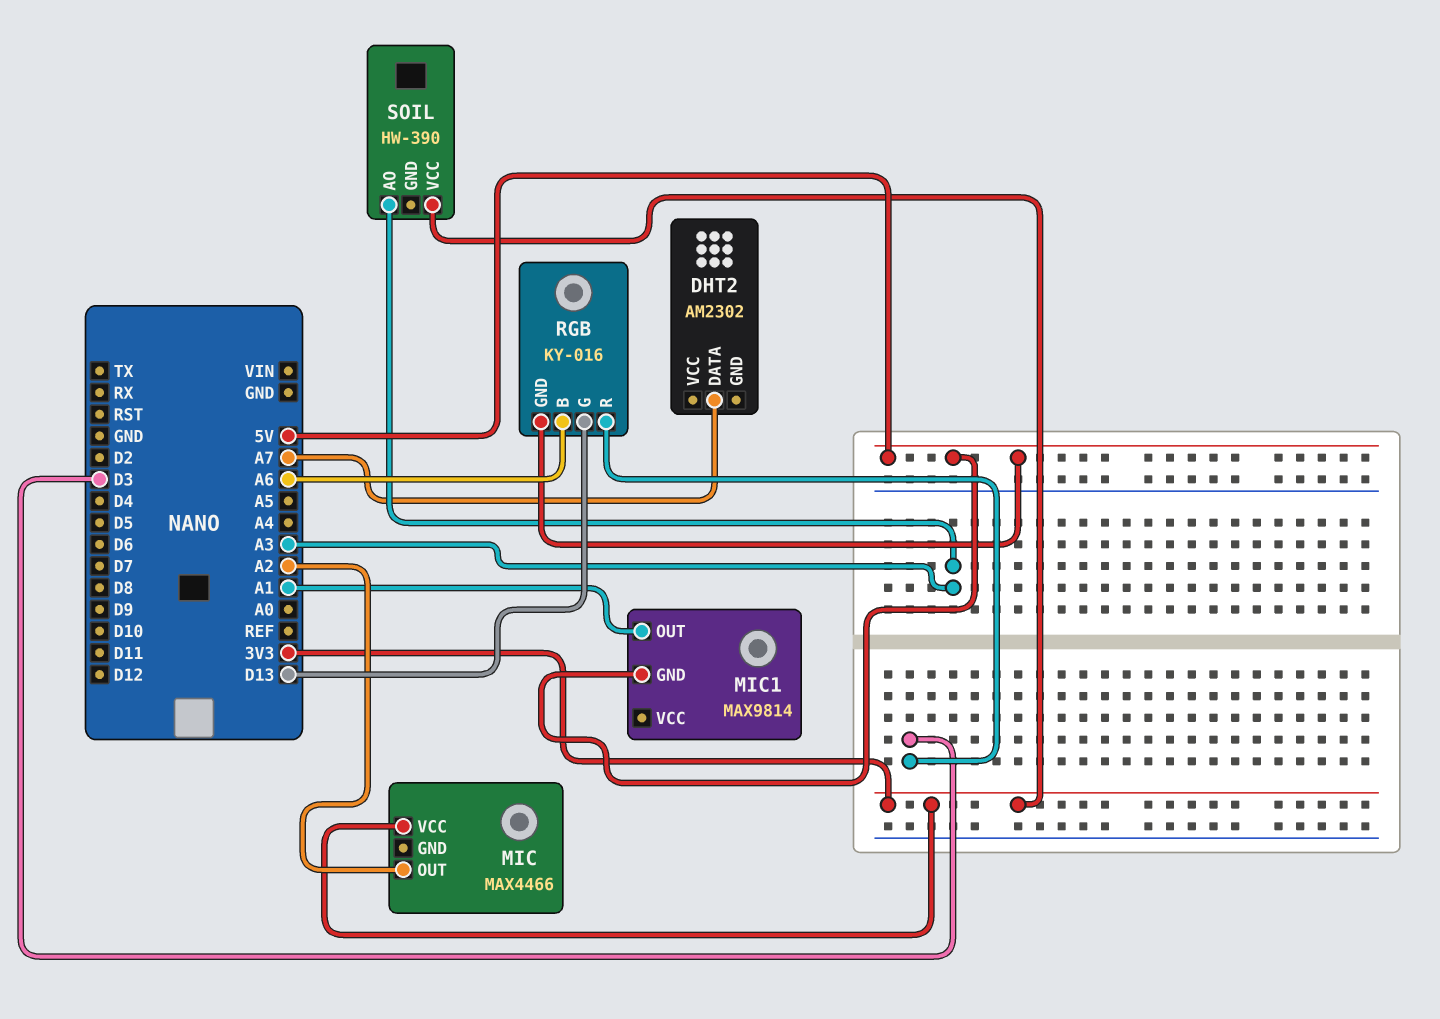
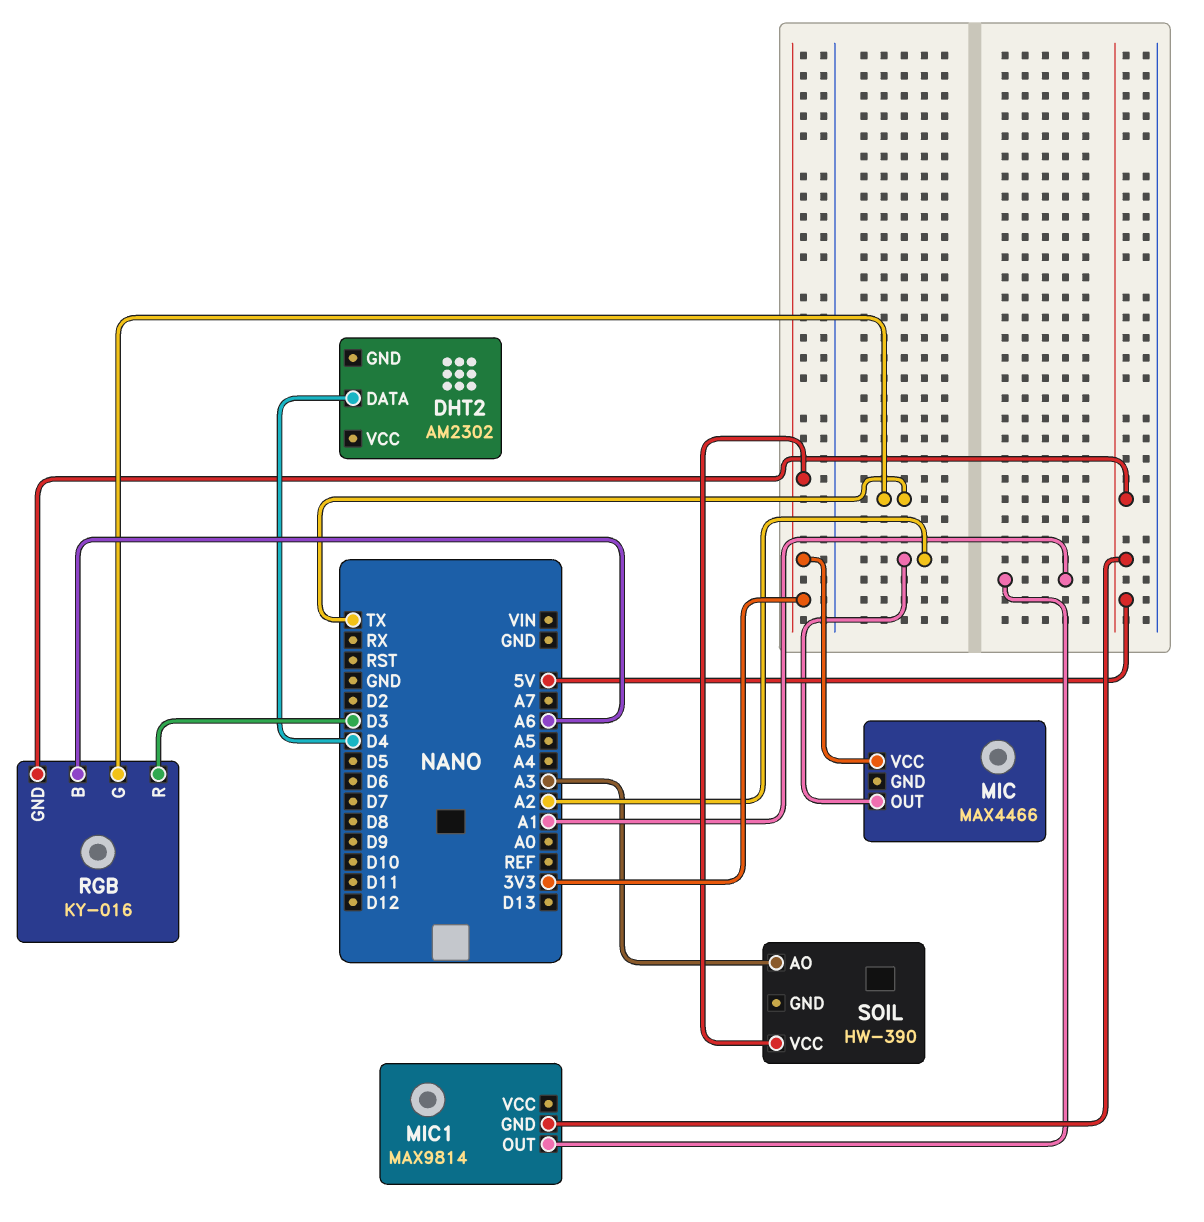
DHT2 pin DATA: A7 -> D4
RGB pin G: D13 -> TX

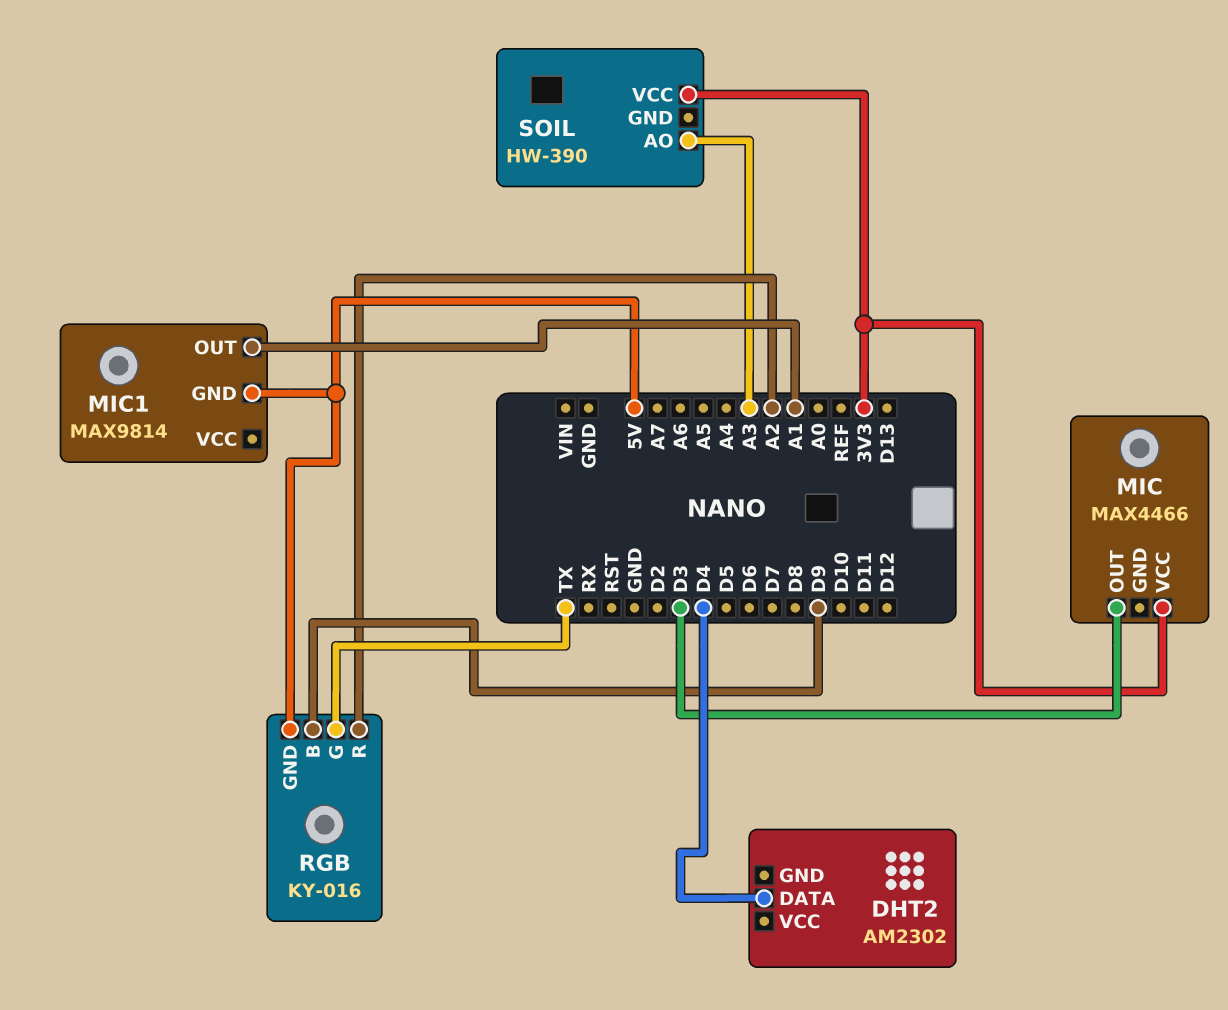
MIC pin OUT: A2 -> D3
RGB pin B: A6 -> D9
RGB pin R: D3 -> A2

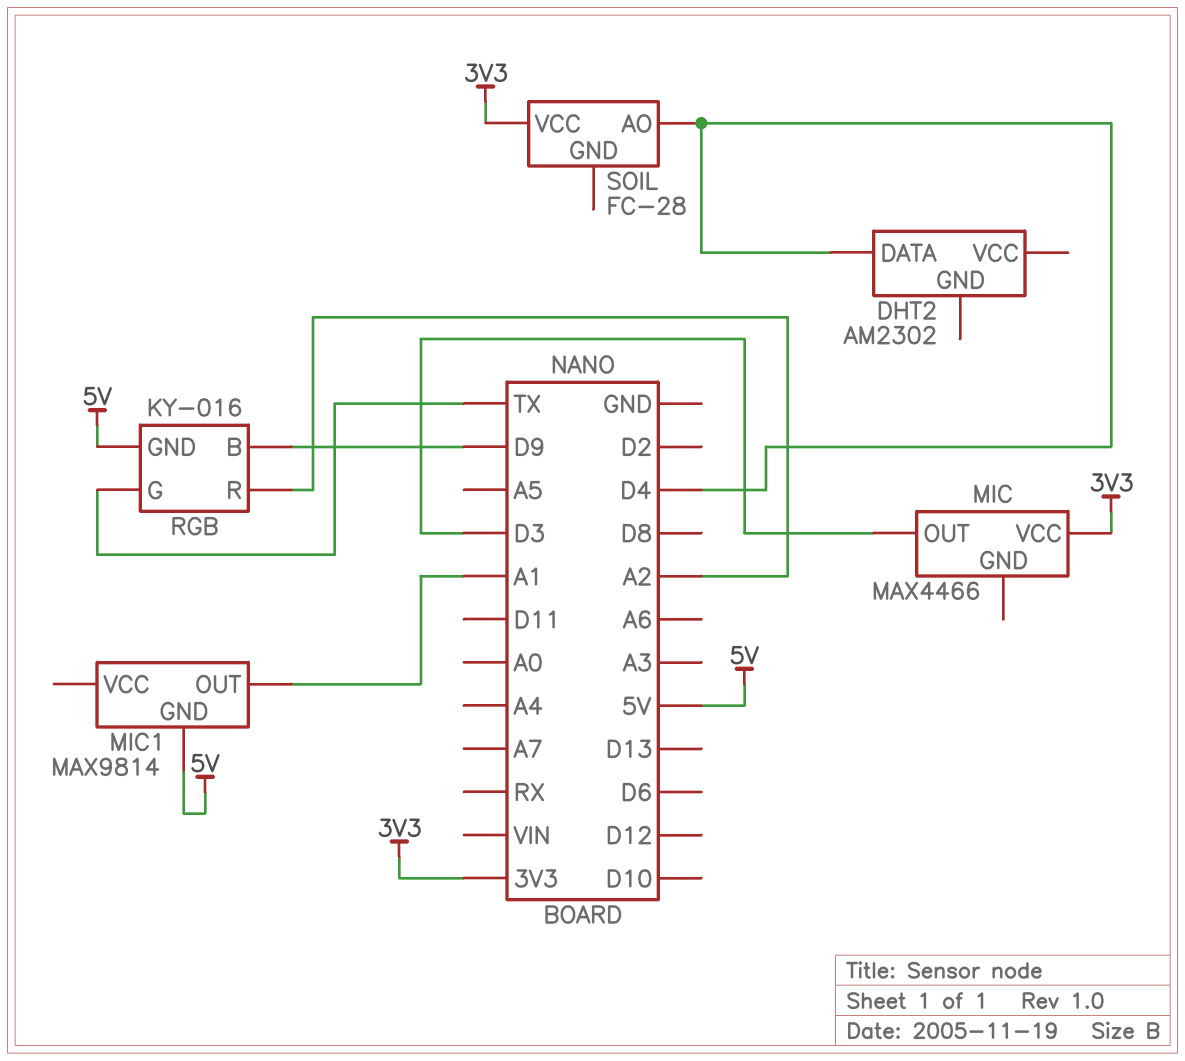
SOIL: HW-390 -> FC-28
SOIL pin AO: A3 -> D4

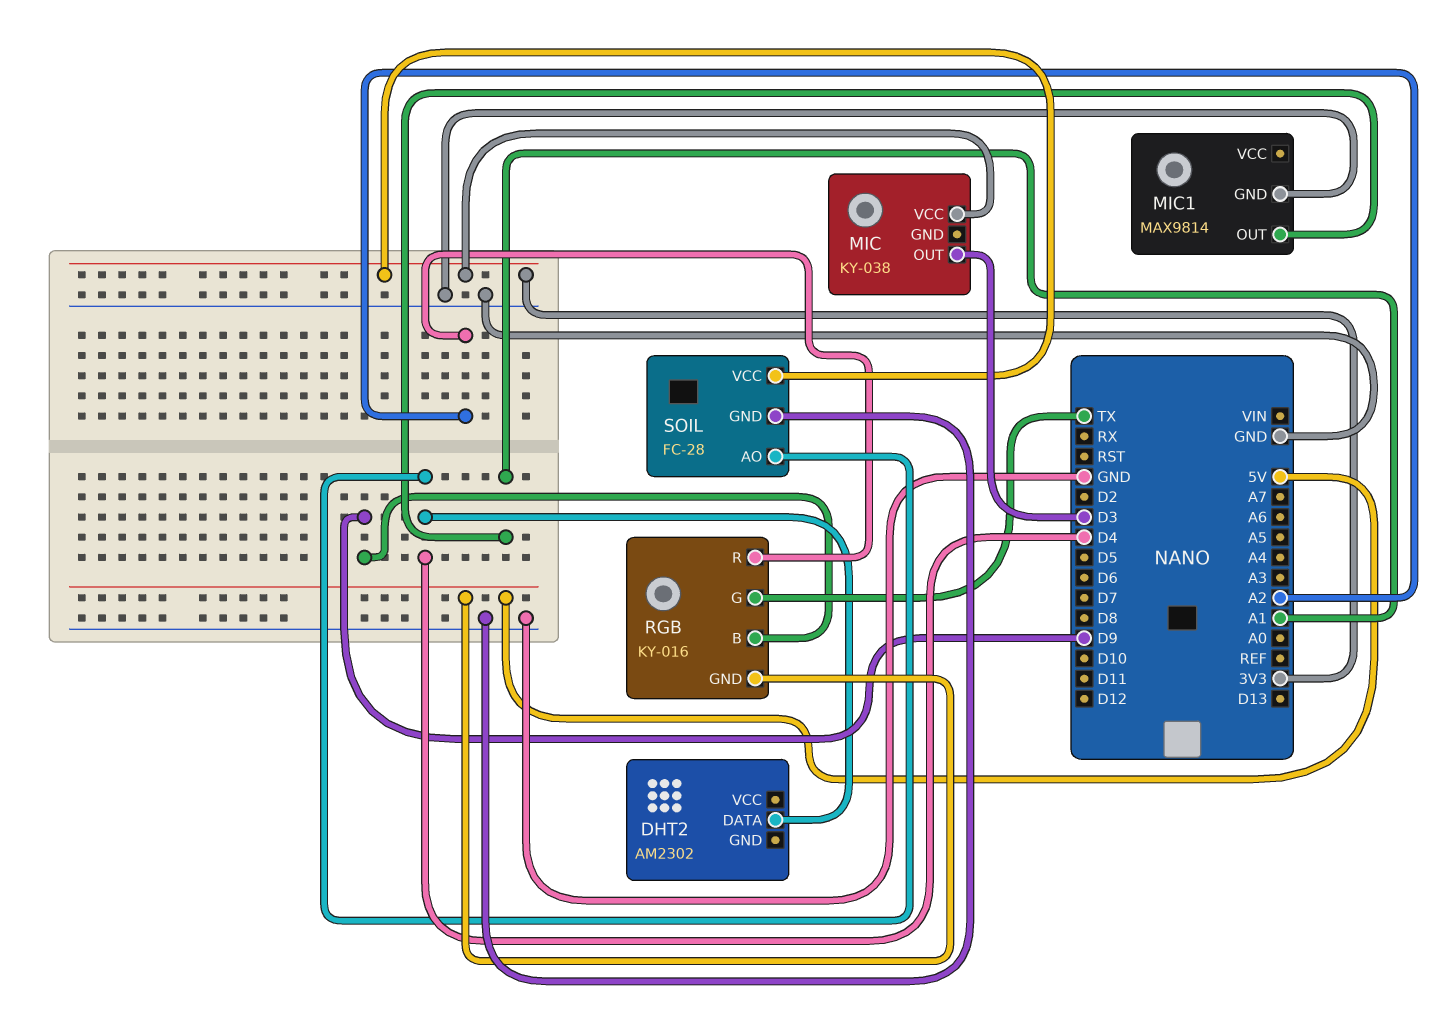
MIC: MAX4466 -> KY-038
MIC1 pin GND: 5V -> GND
SOIL pin GND: none -> GND

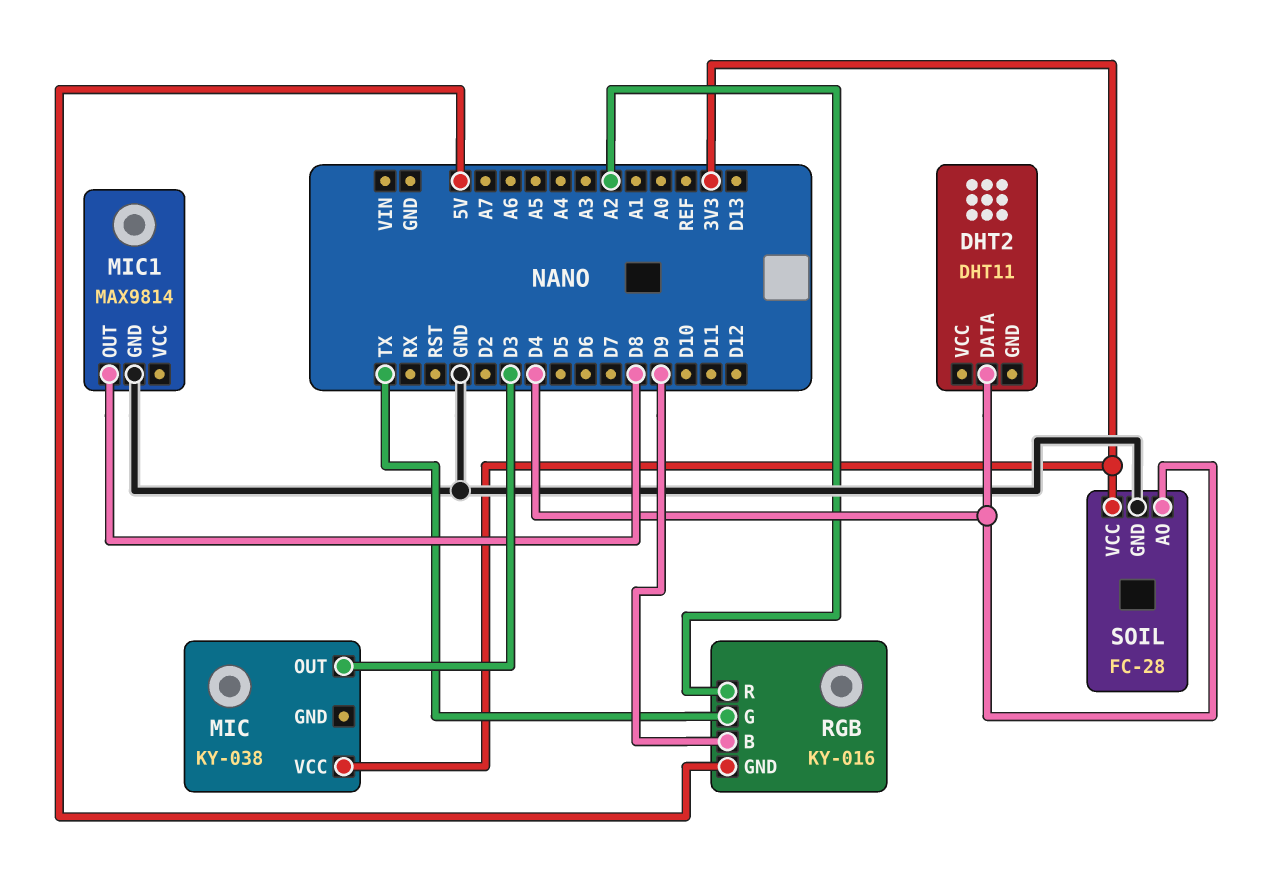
DHT2: AM2302 -> DHT11
MIC1 pin OUT: A1 -> D8

